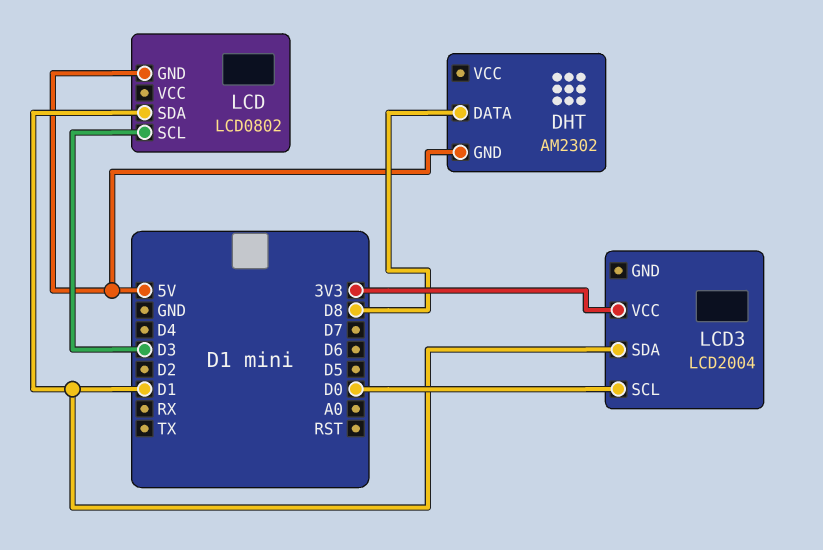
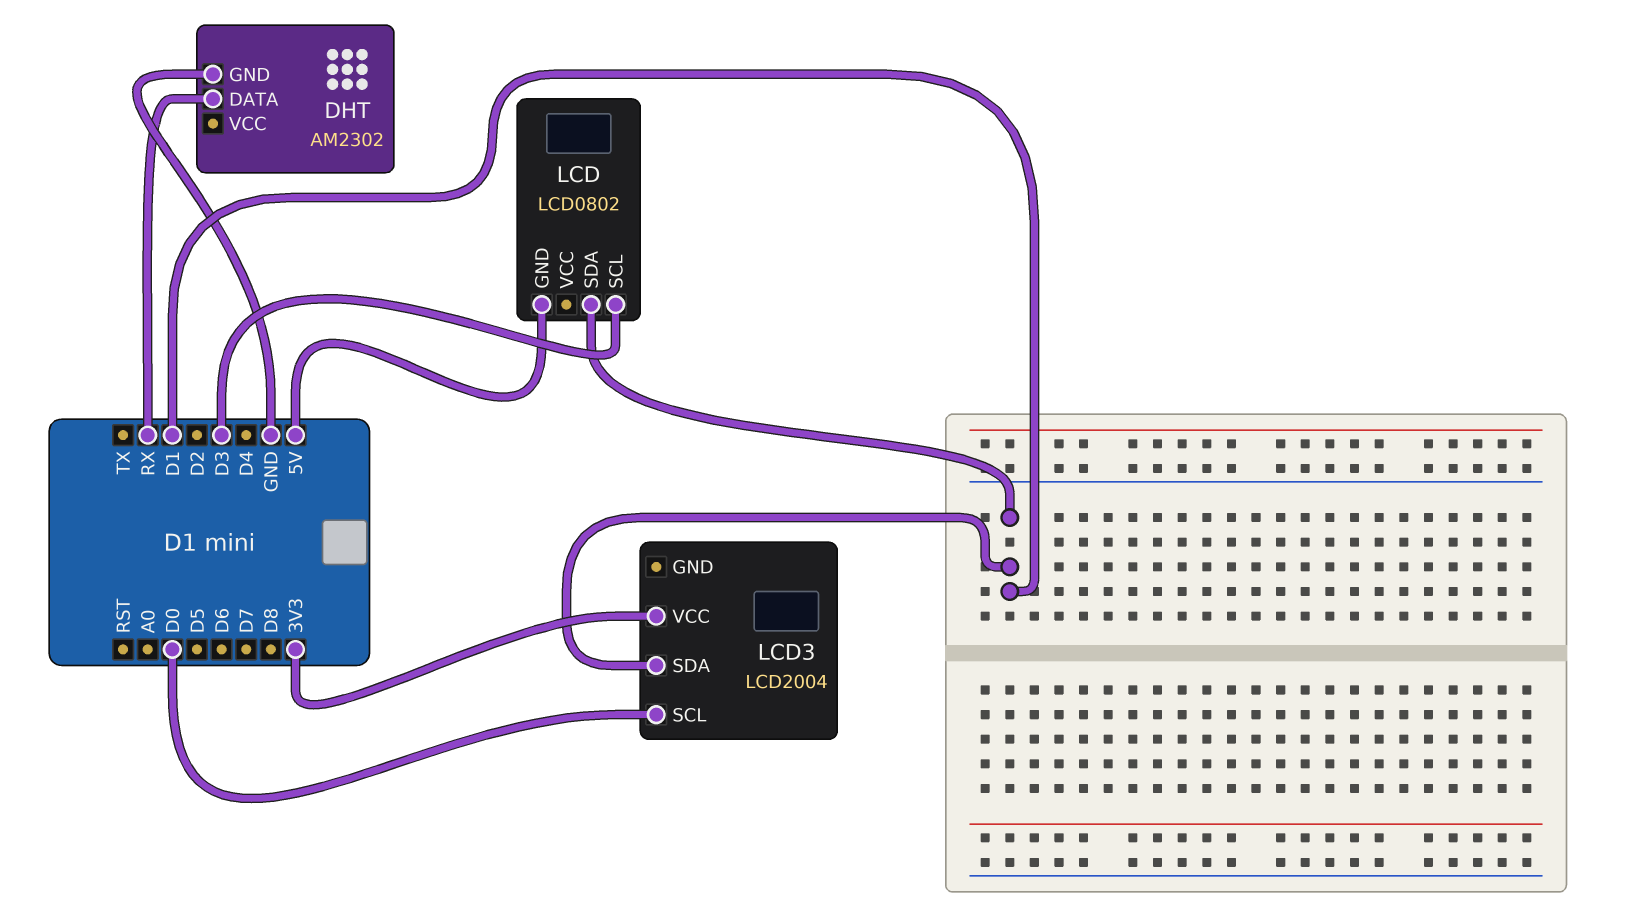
DHT pin DATA: D8 -> RX
DHT pin GND: 5V -> GND

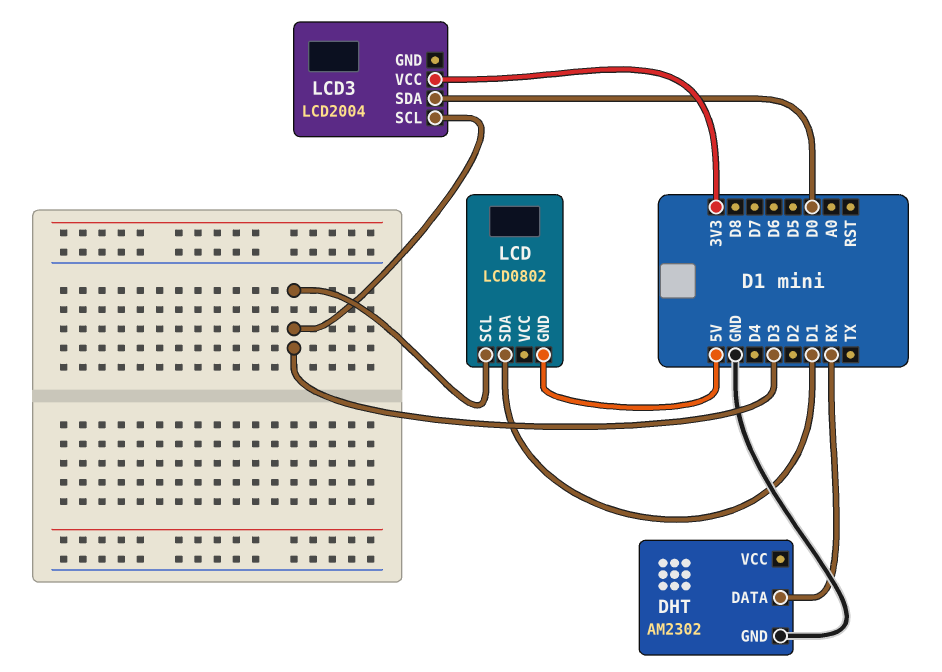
LCD3 pin SCL: D0 -> D3
LCD3 pin SDA: D1 -> D0

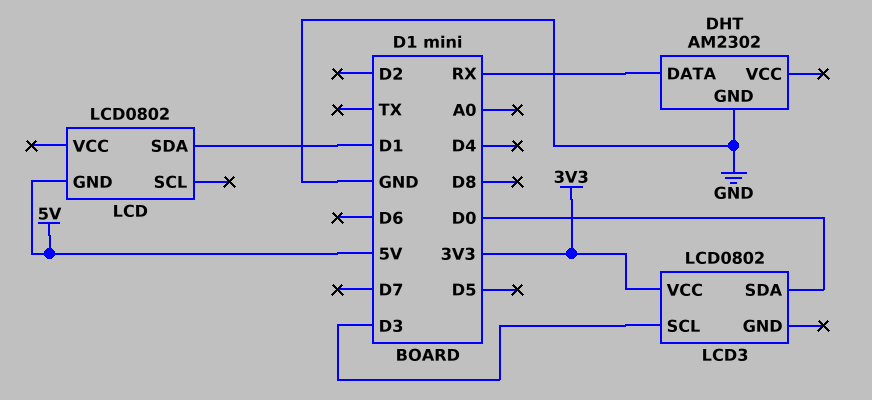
LCD pin SCL: D3 -> none
LCD3: LCD2004 -> LCD0802

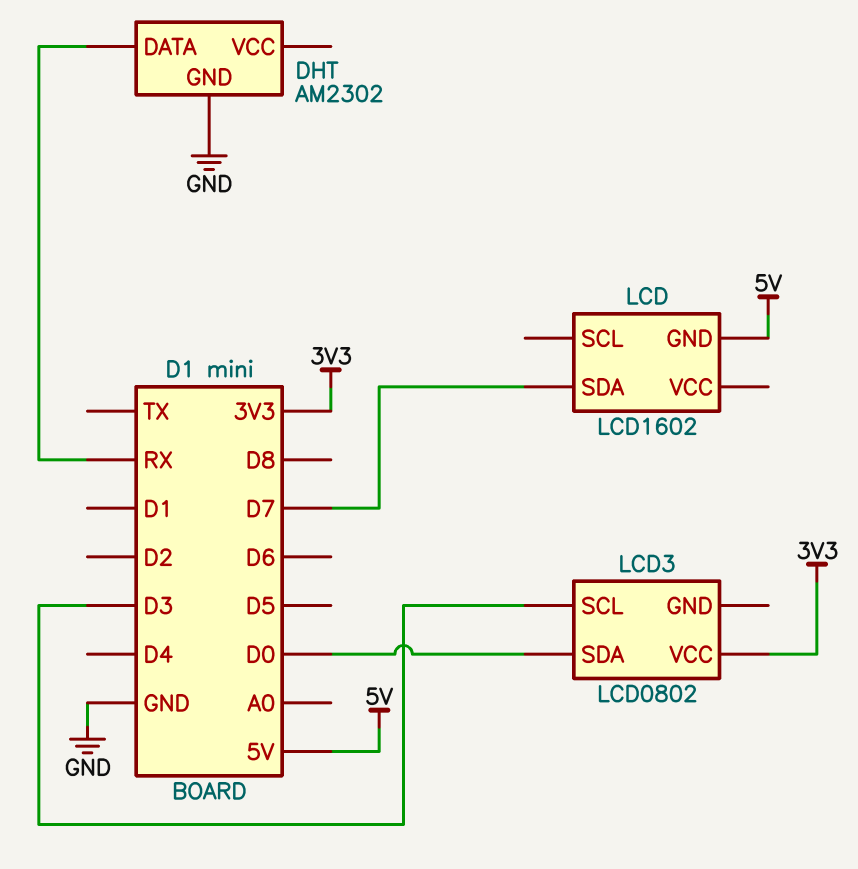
LCD: LCD0802 -> LCD1602
LCD pin SDA: D1 -> D7

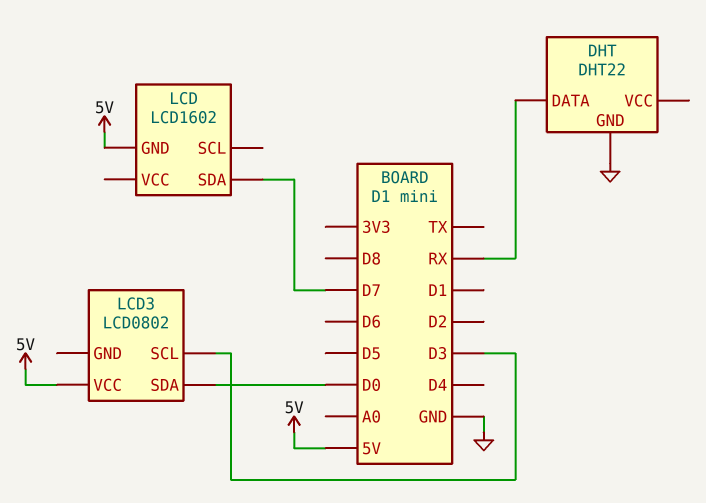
DHT: AM2302 -> DHT22
LCD3 pin VCC: 3V3 -> 5V

